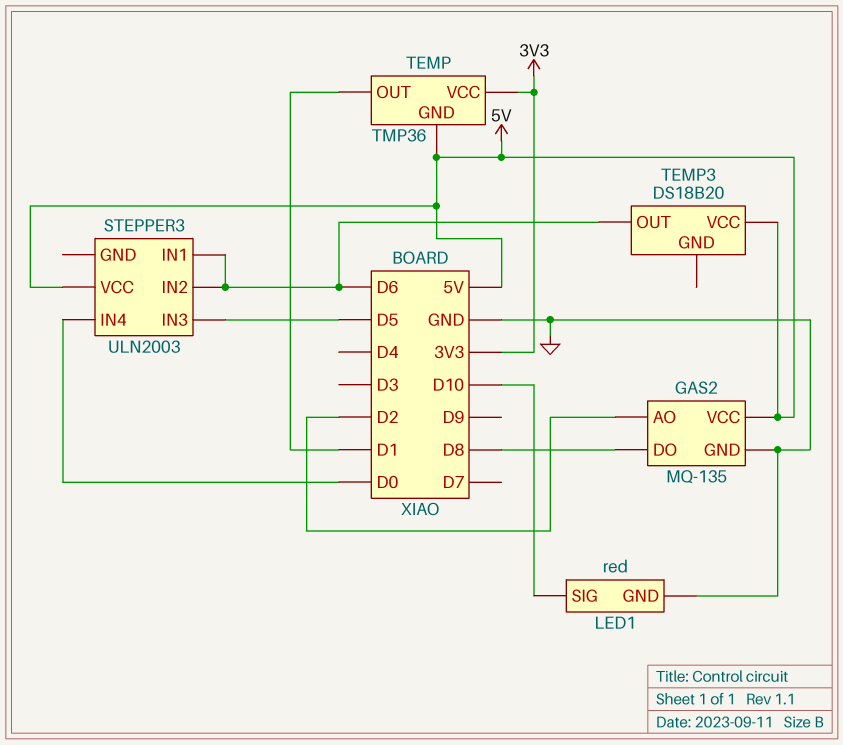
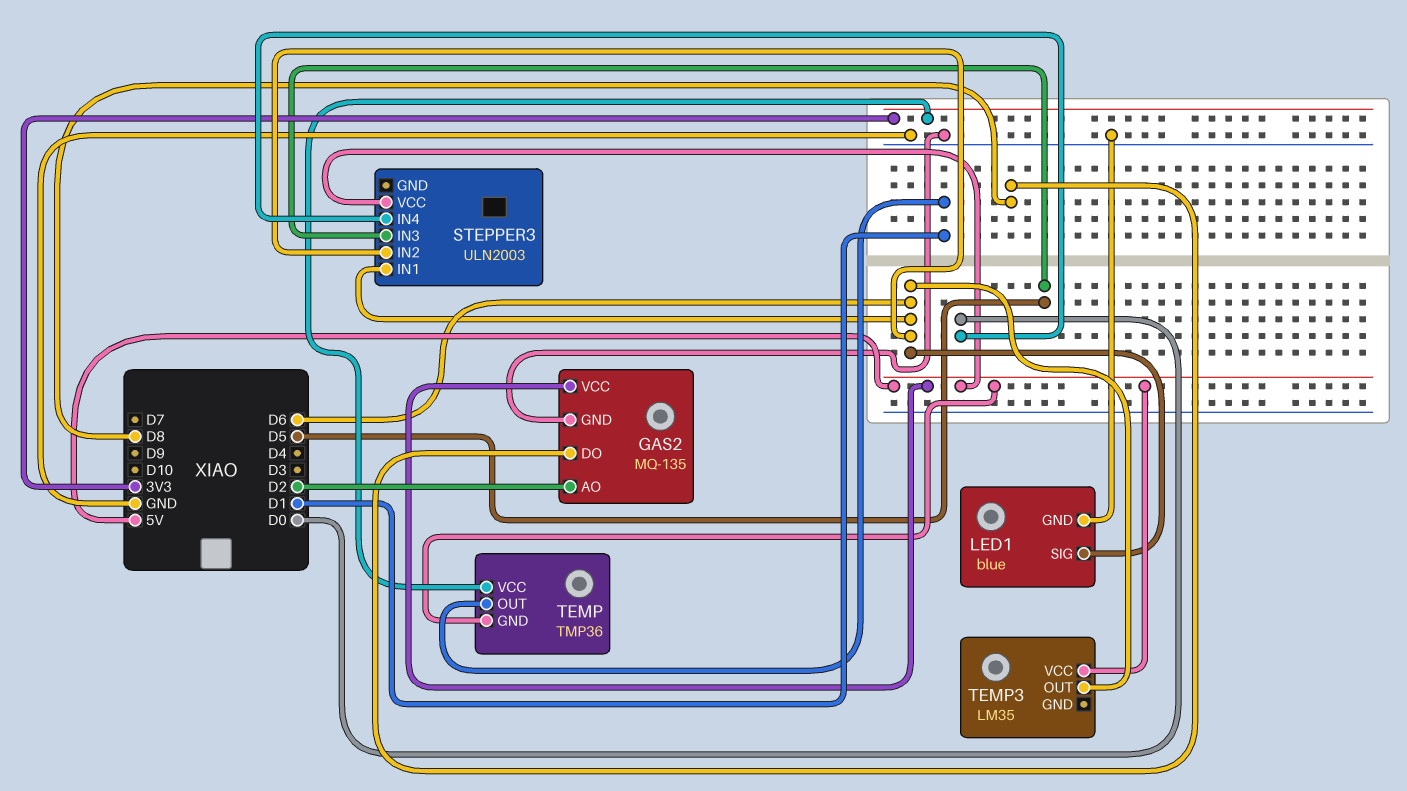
LED1: red -> blue
LED1 pin SIG: D10 -> D6
TEMP3: DS18B20 -> LM35

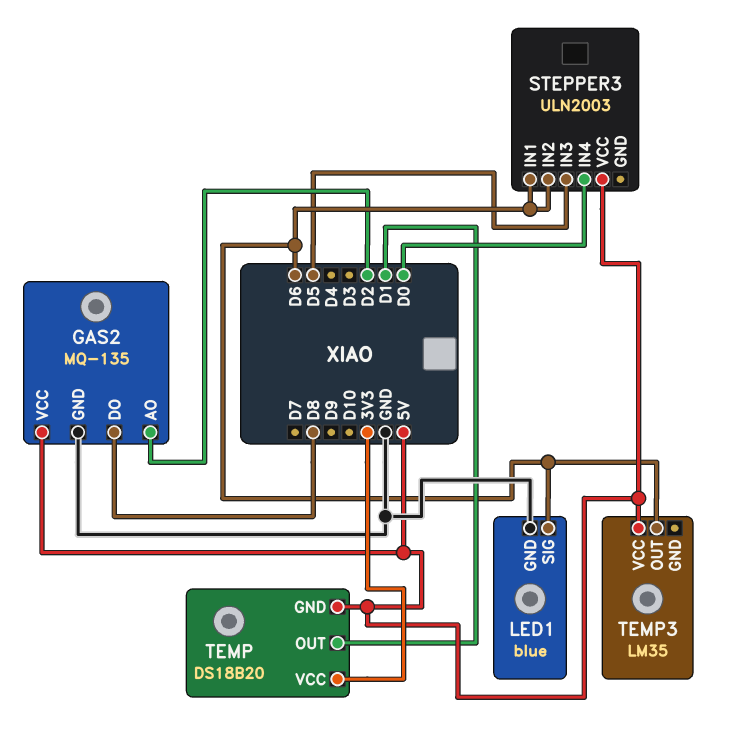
TEMP: TMP36 -> DS18B20

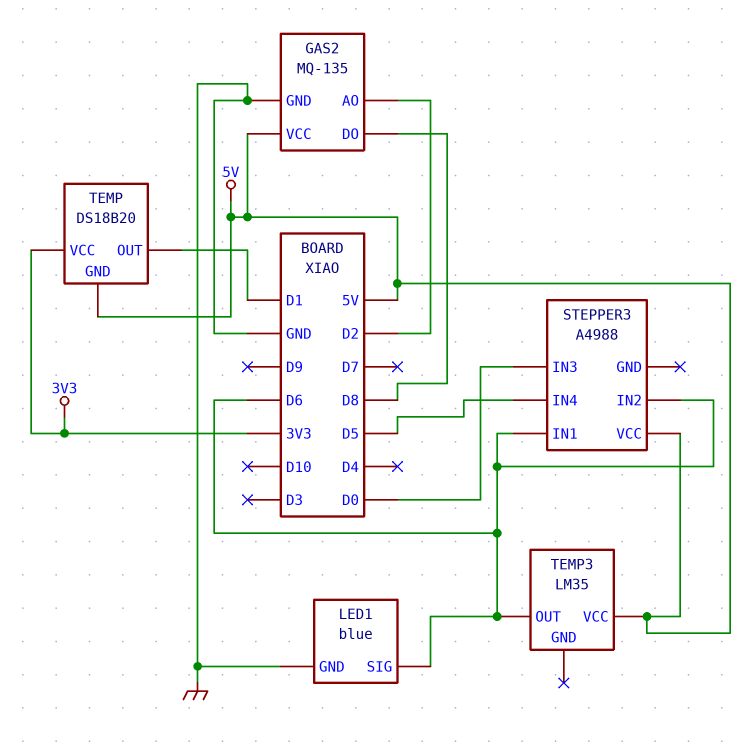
STEPPER3: ULN2003 -> A4988
STEPPER3 pin IN3: D5 -> D0
STEPPER3 pin IN4: D0 -> D5

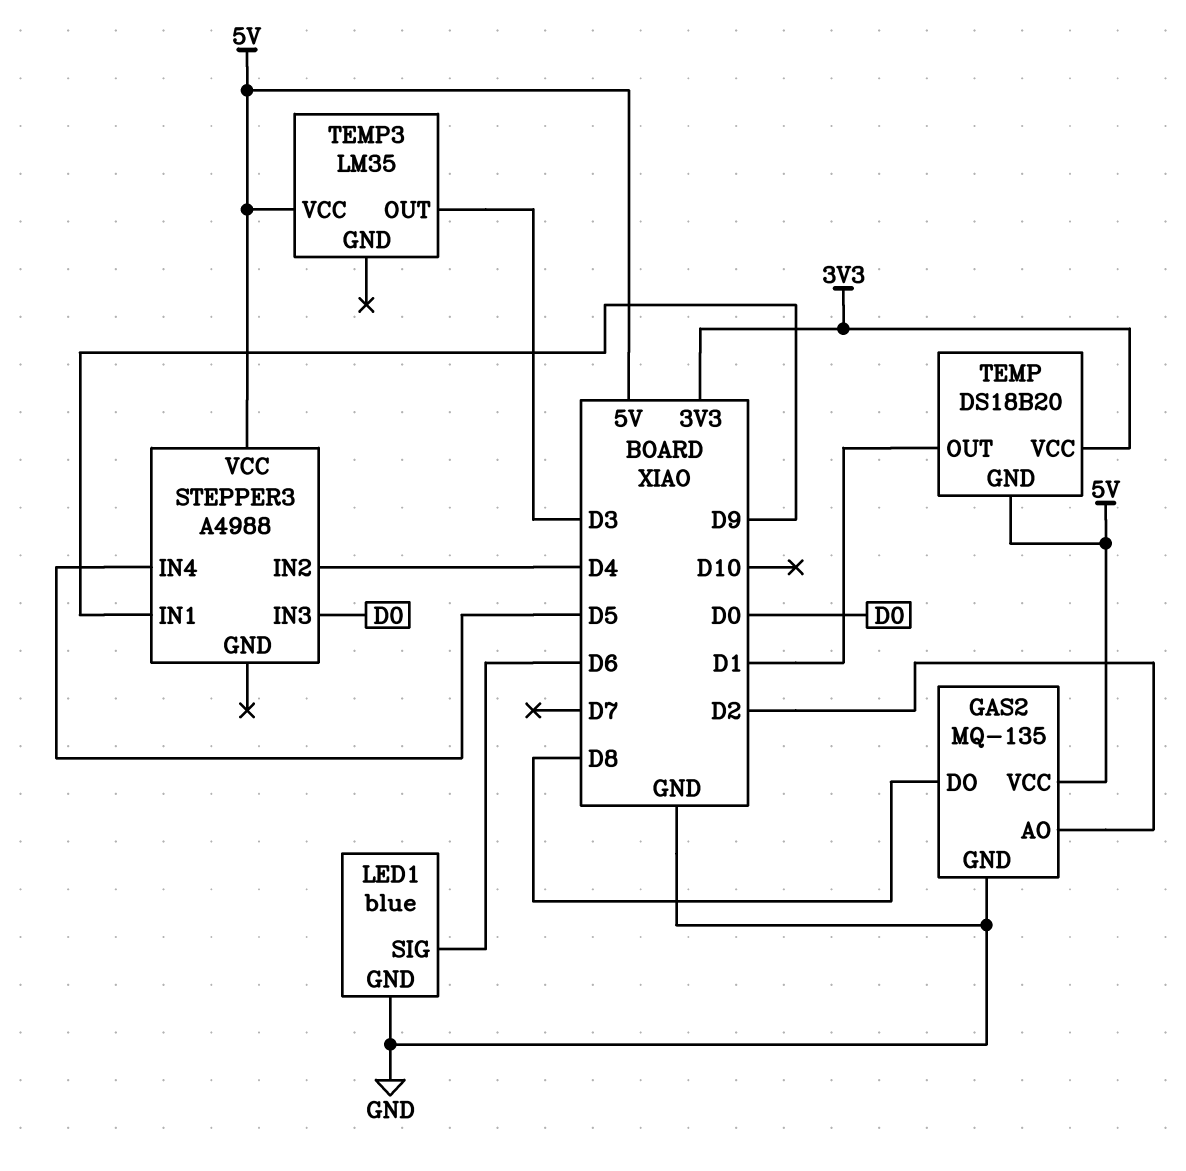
STEPPER3 pin IN1: D6 -> D9
STEPPER3 pin IN2: D6 -> D4
TEMP3 pin OUT: D6 -> D3

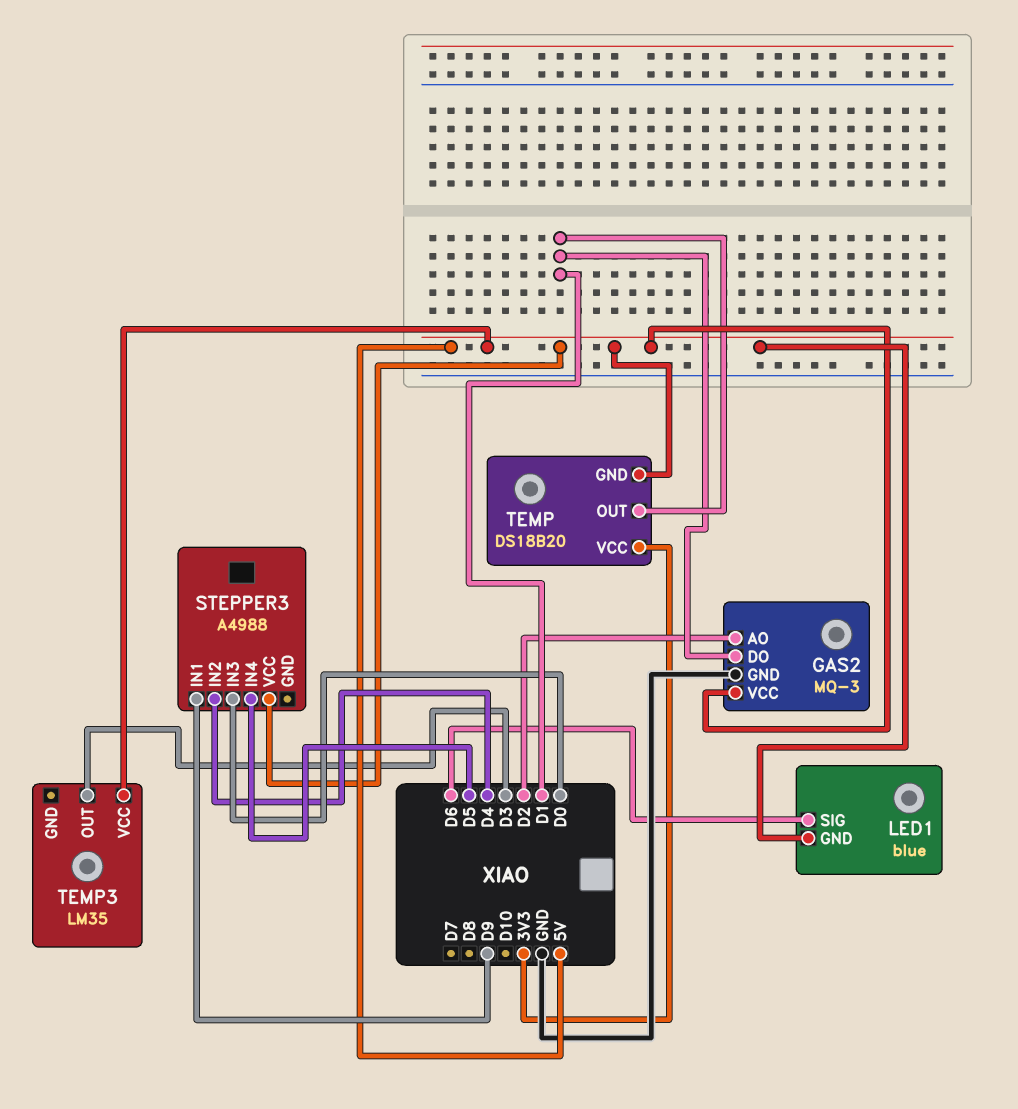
GAS2: MQ-135 -> MQ-3
GAS2 pin DO: D8 -> D1
LED1 pin GND: GND -> 5V

